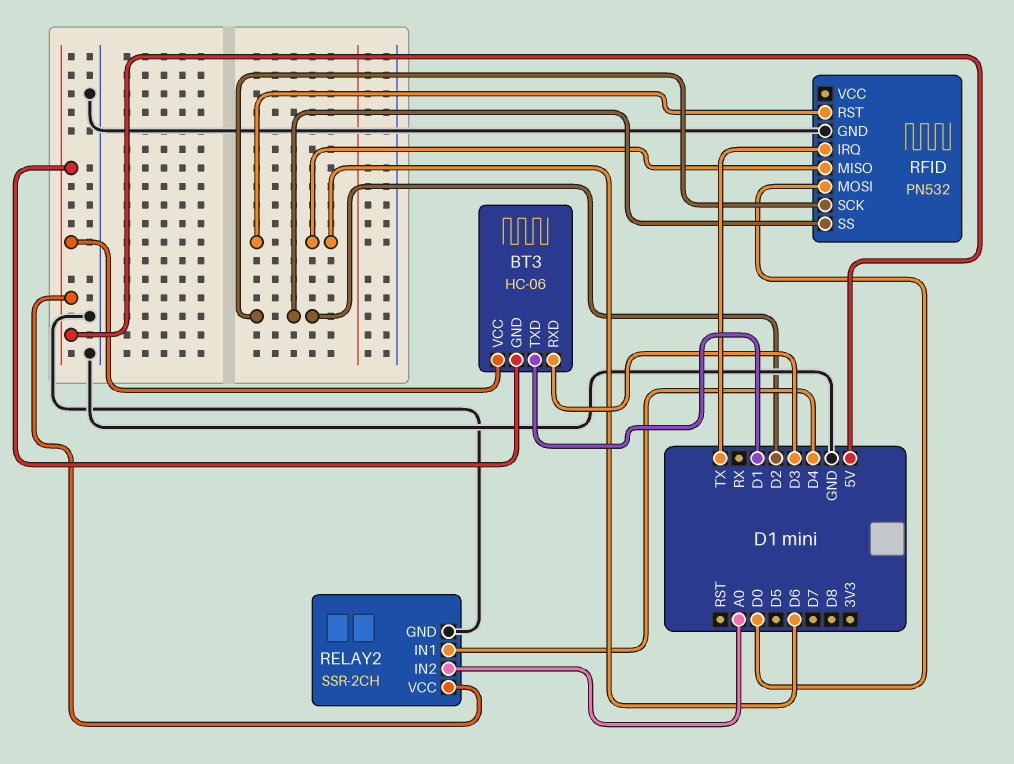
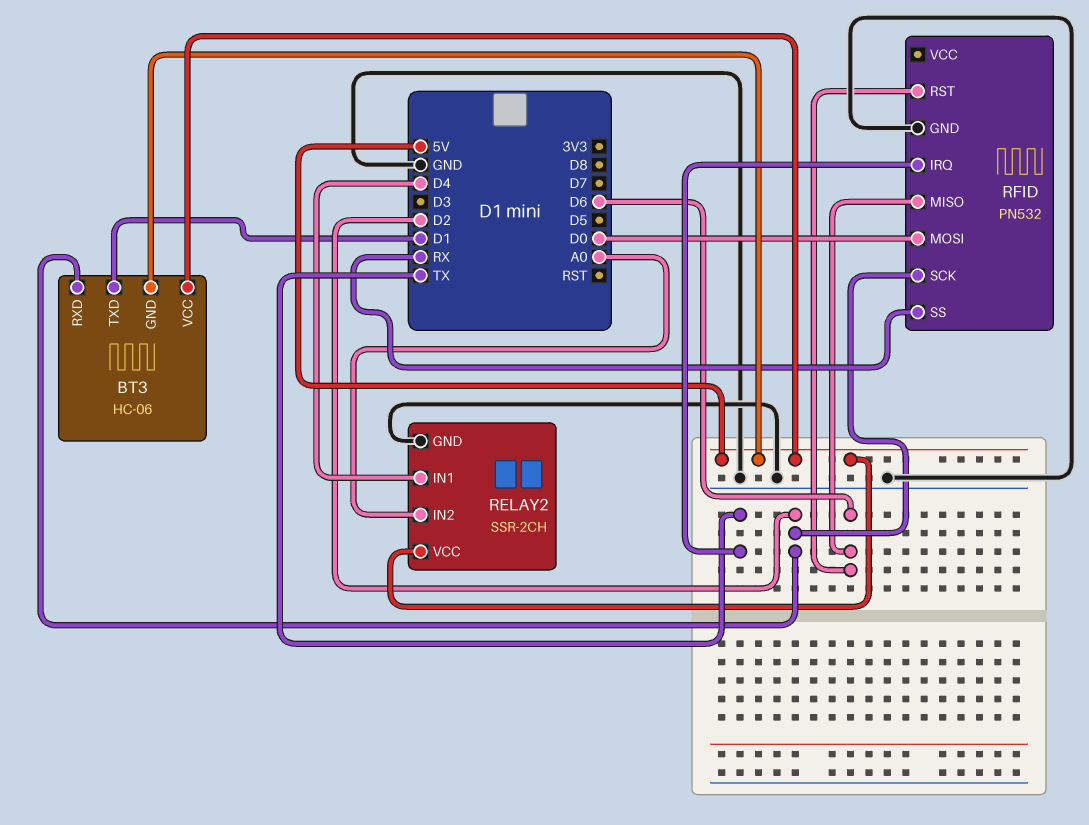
BT3 pin RXD: D3 -> D2
RFID pin SS: D2 -> RX

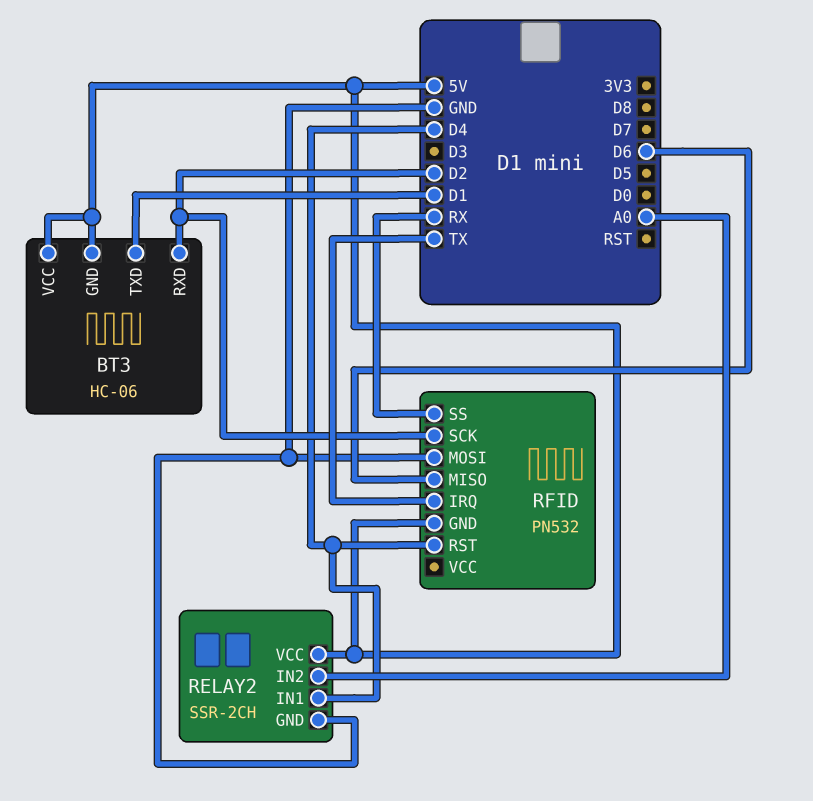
RFID pin GND: GND -> 5V
RFID pin MOSI: D0 -> GND
RFID pin RST: D6 -> D4

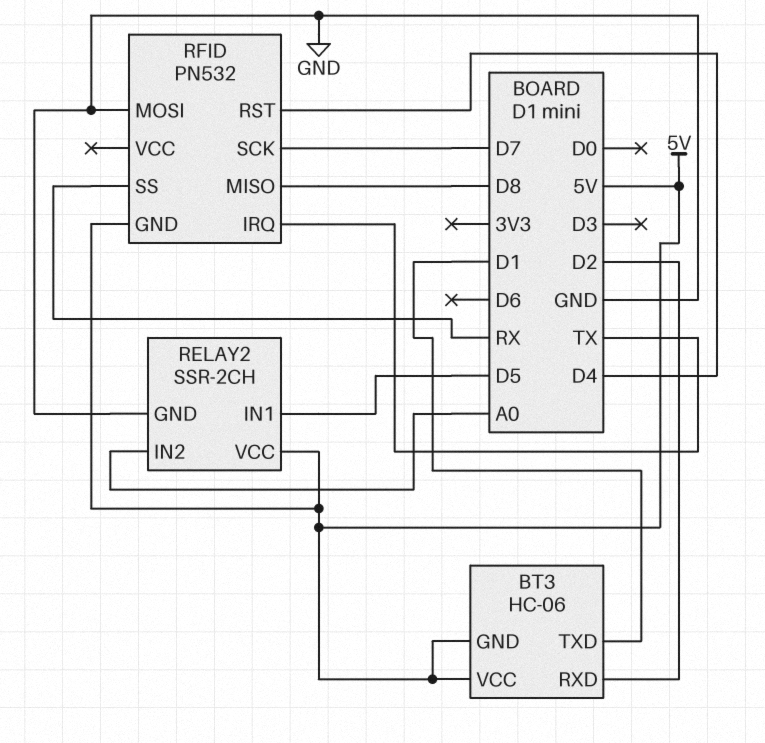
RELAY2 pin IN1: D4 -> D5
RFID pin MISO: D6 -> D8
RFID pin SCK: D2 -> D7

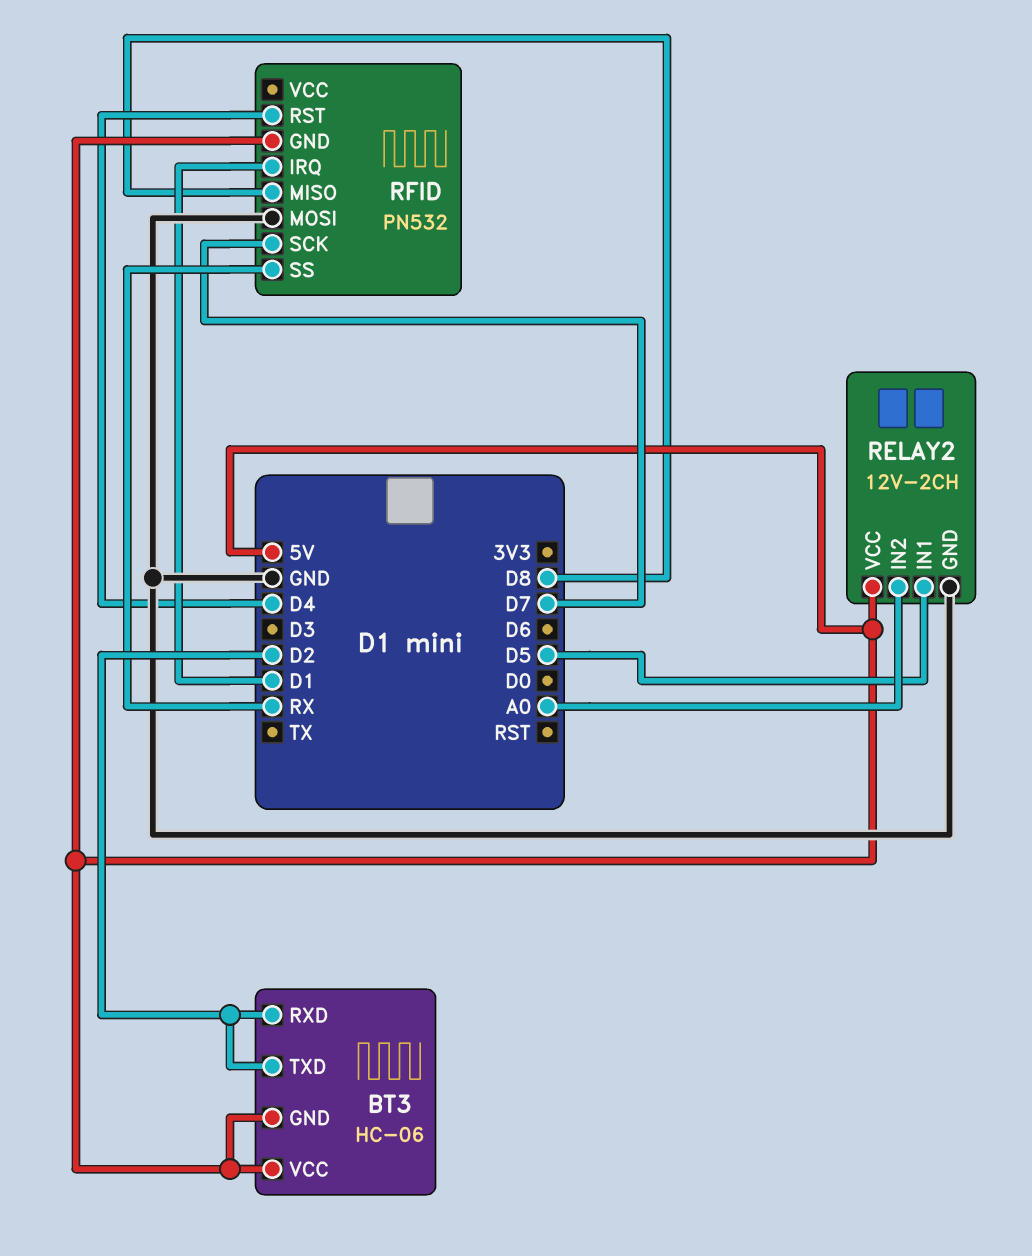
BT3 pin TXD: D1 -> D2
RELAY2: SSR-2CH -> 12V-2CH
RFID pin IRQ: TX -> D1

